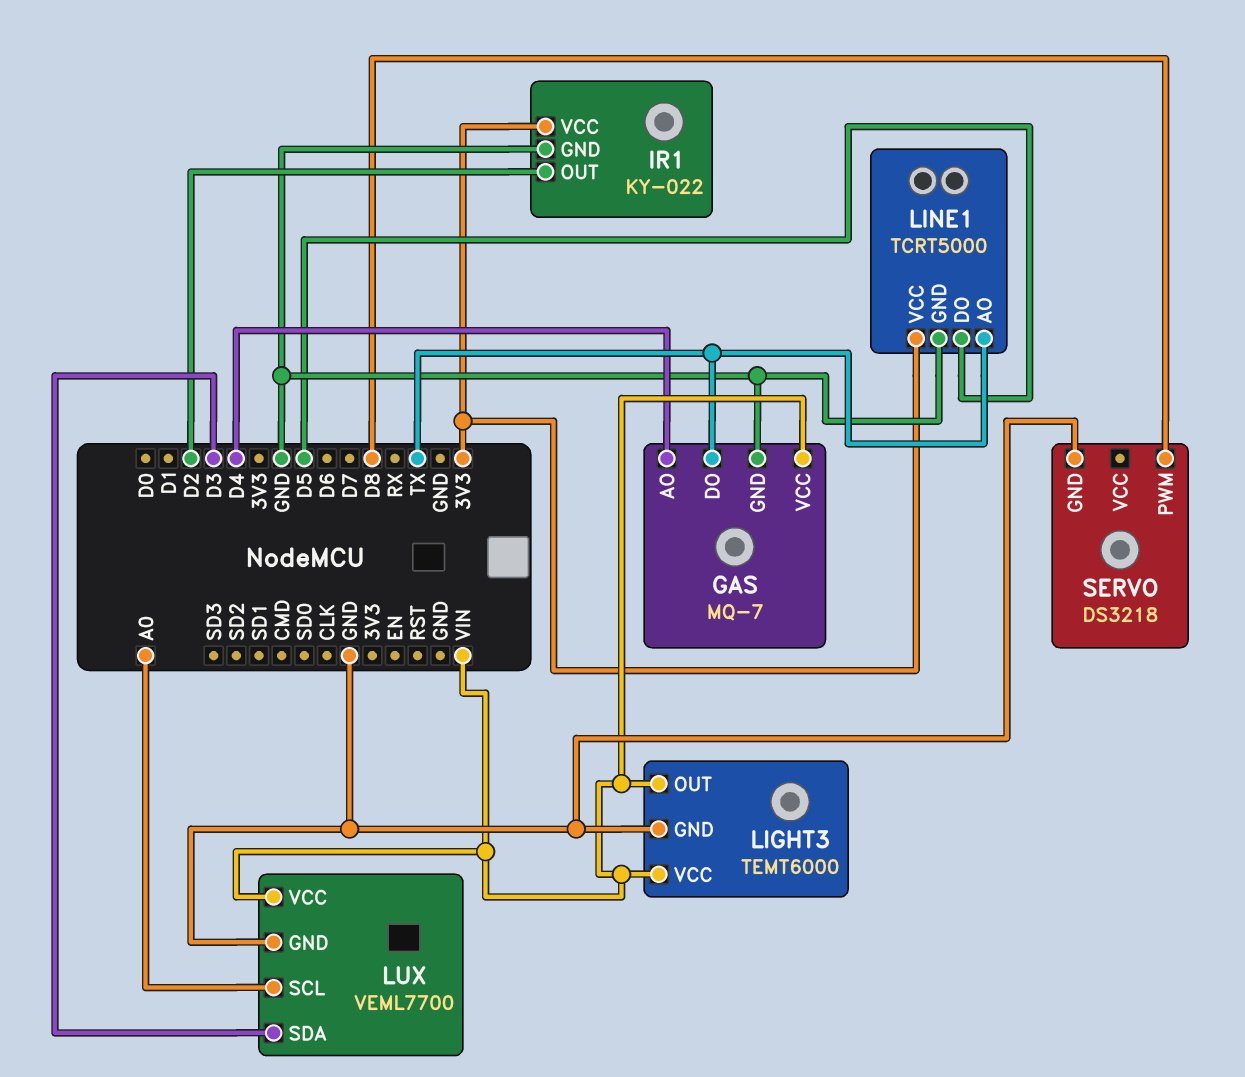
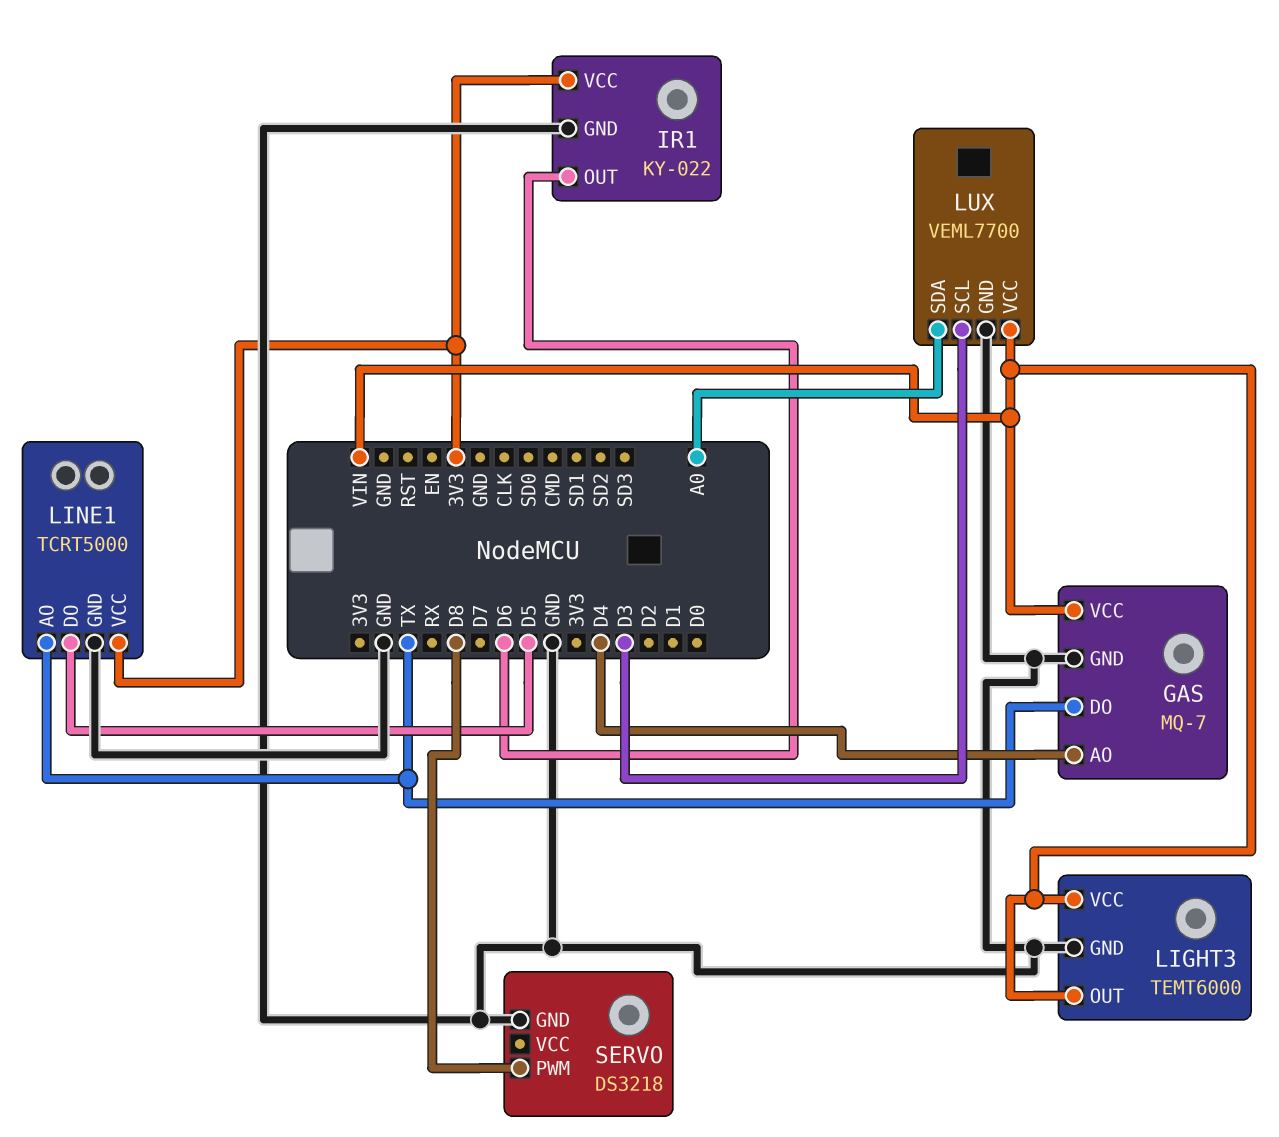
IR1 pin OUT: D2 -> D6
LUX pin SCL: A0 -> D3
LUX pin SDA: D3 -> A0

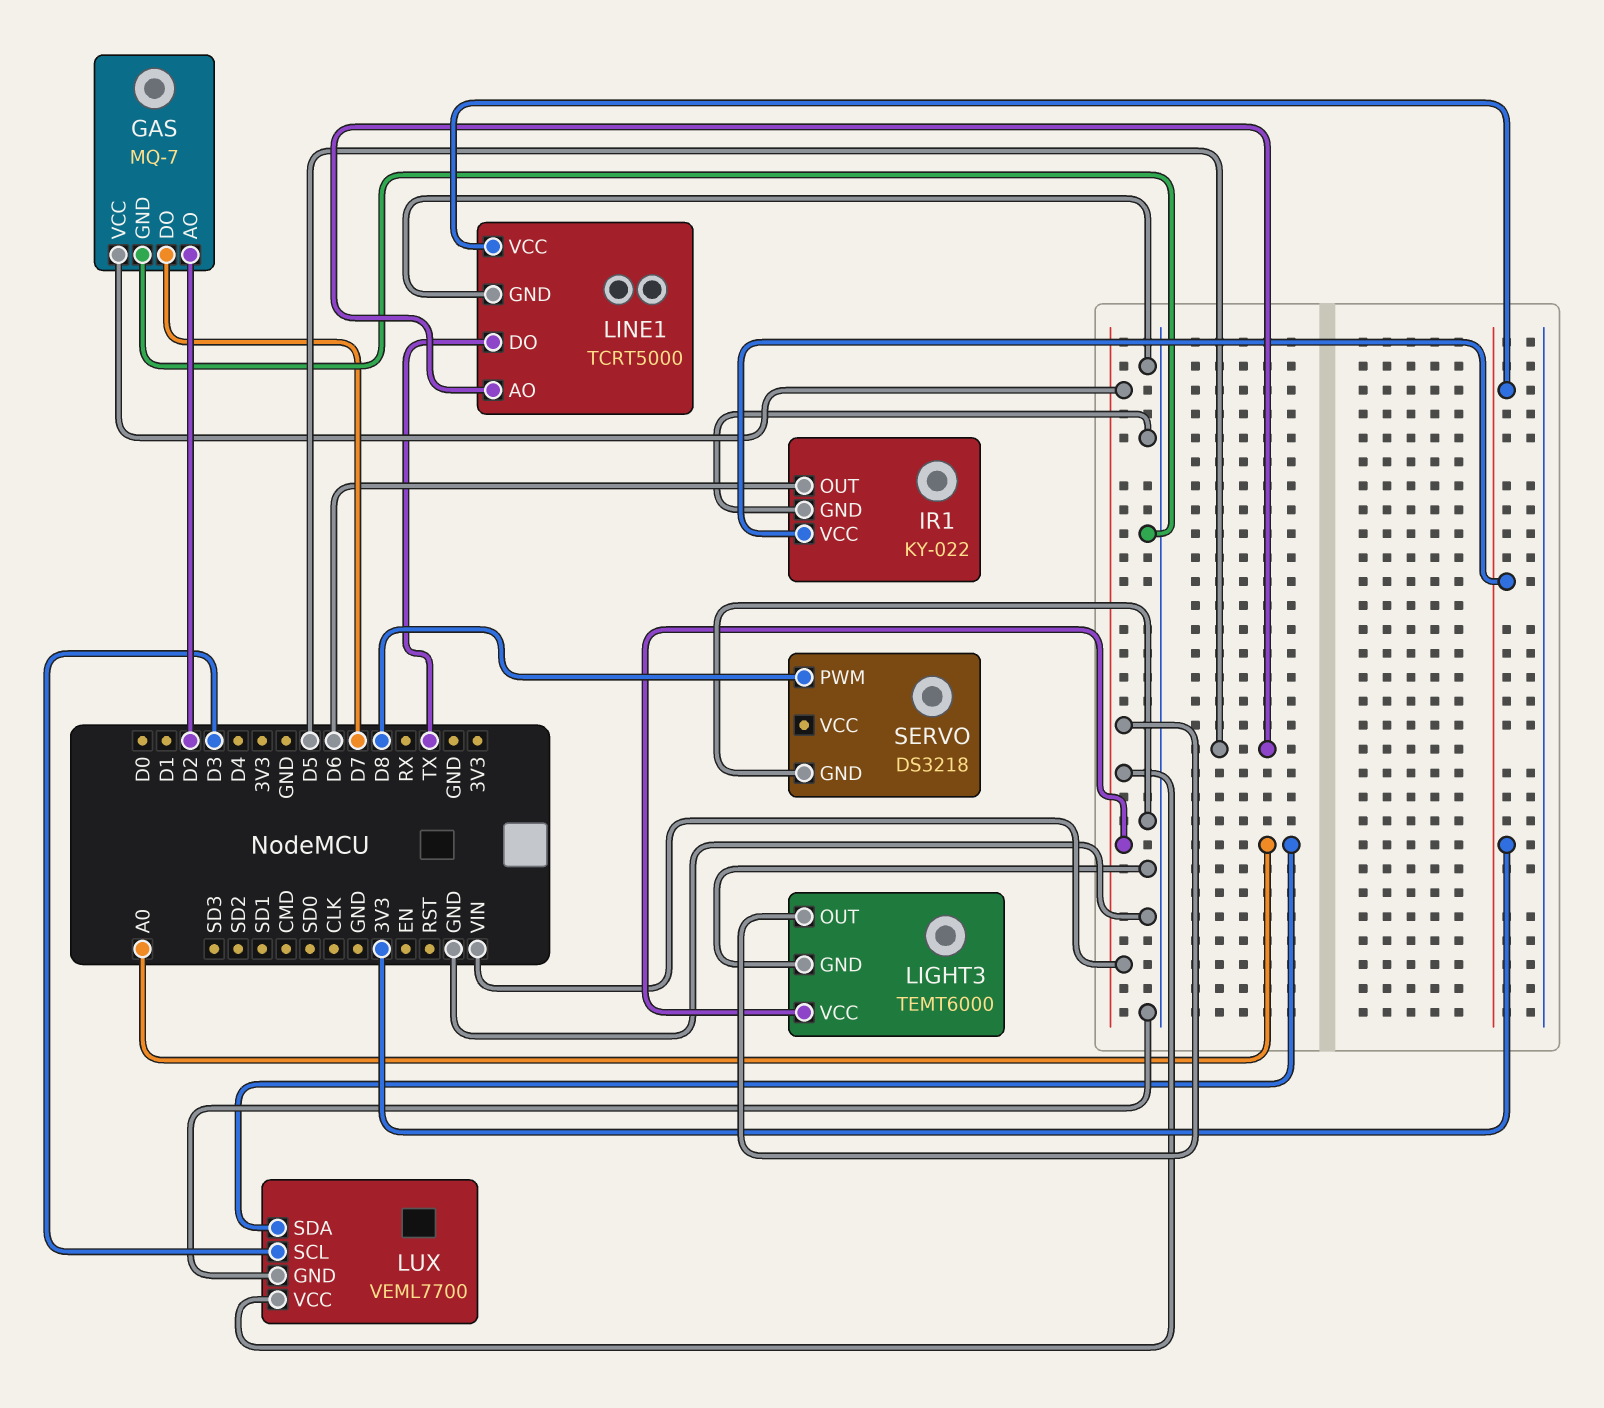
GAS pin AO: D4 -> D2
GAS pin DO: TX -> D7
LINE1 pin AO: TX -> D5
LINE1 pin DO: D5 -> TX

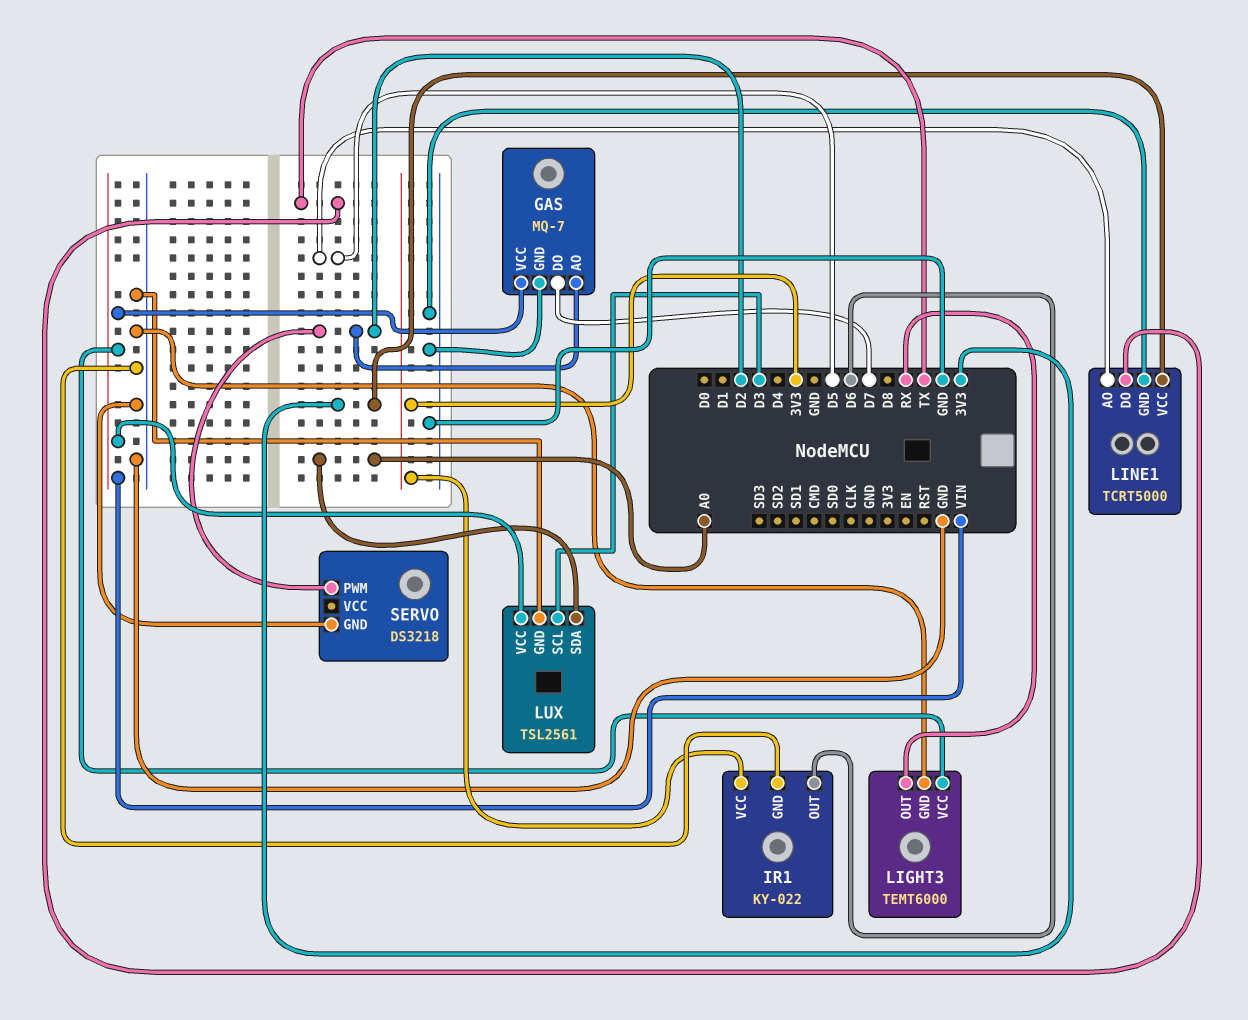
LIGHT3 pin OUT: VIN -> RX
LUX: VEML7700 -> TSL2561
SERVO pin PWM: D8 -> D2

